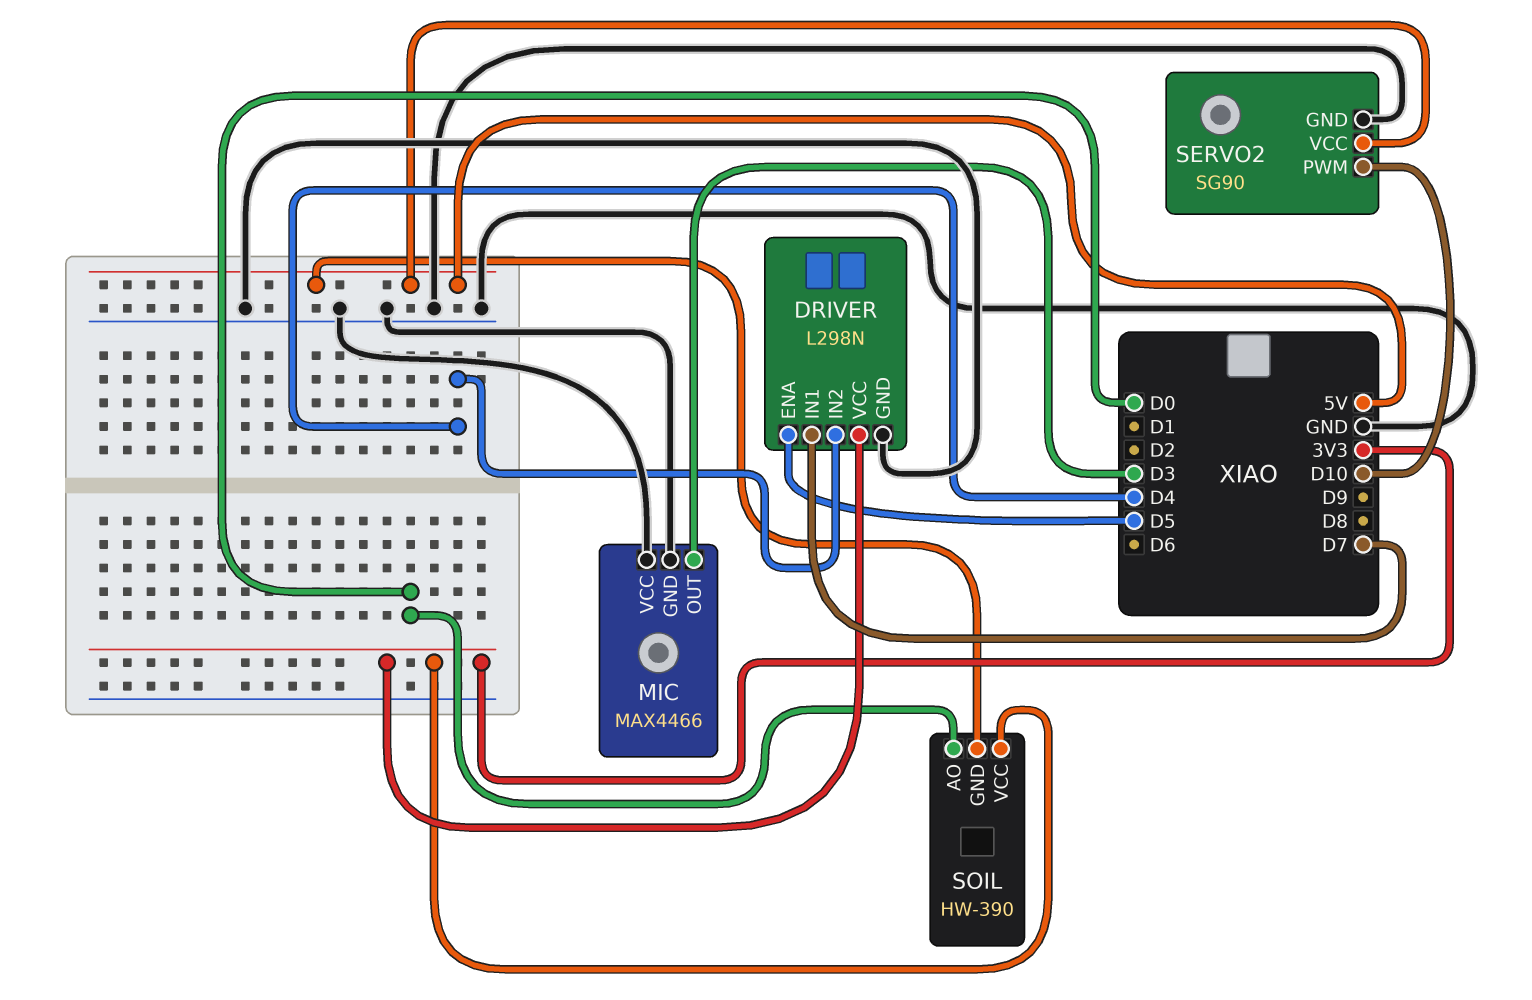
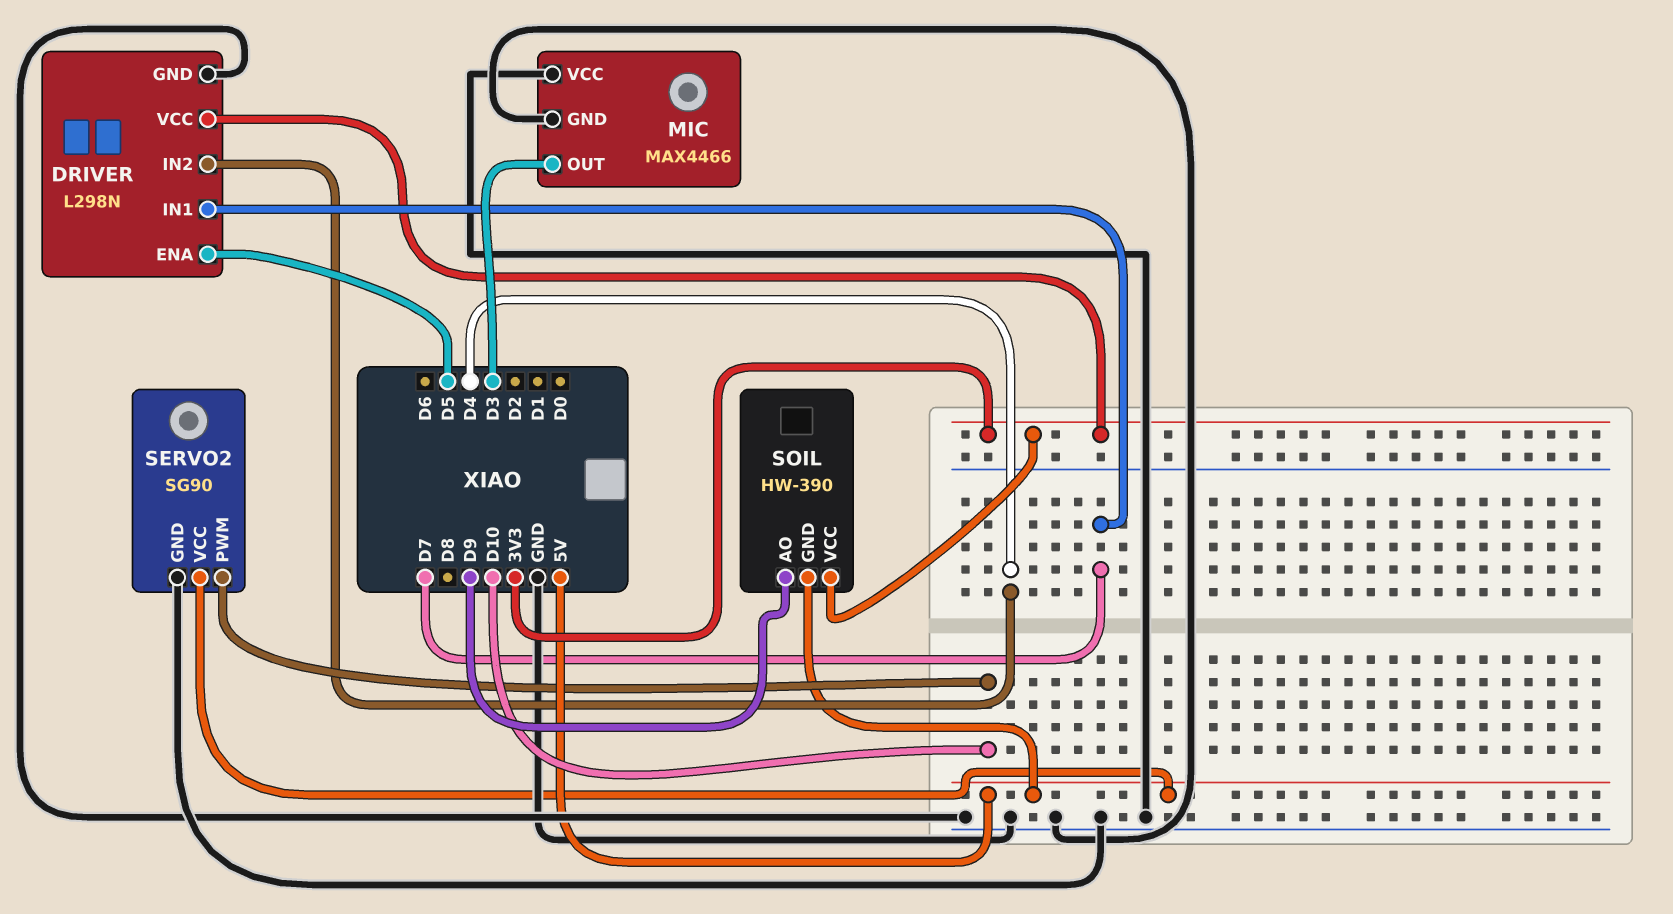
SOIL pin AO: D0 -> D9

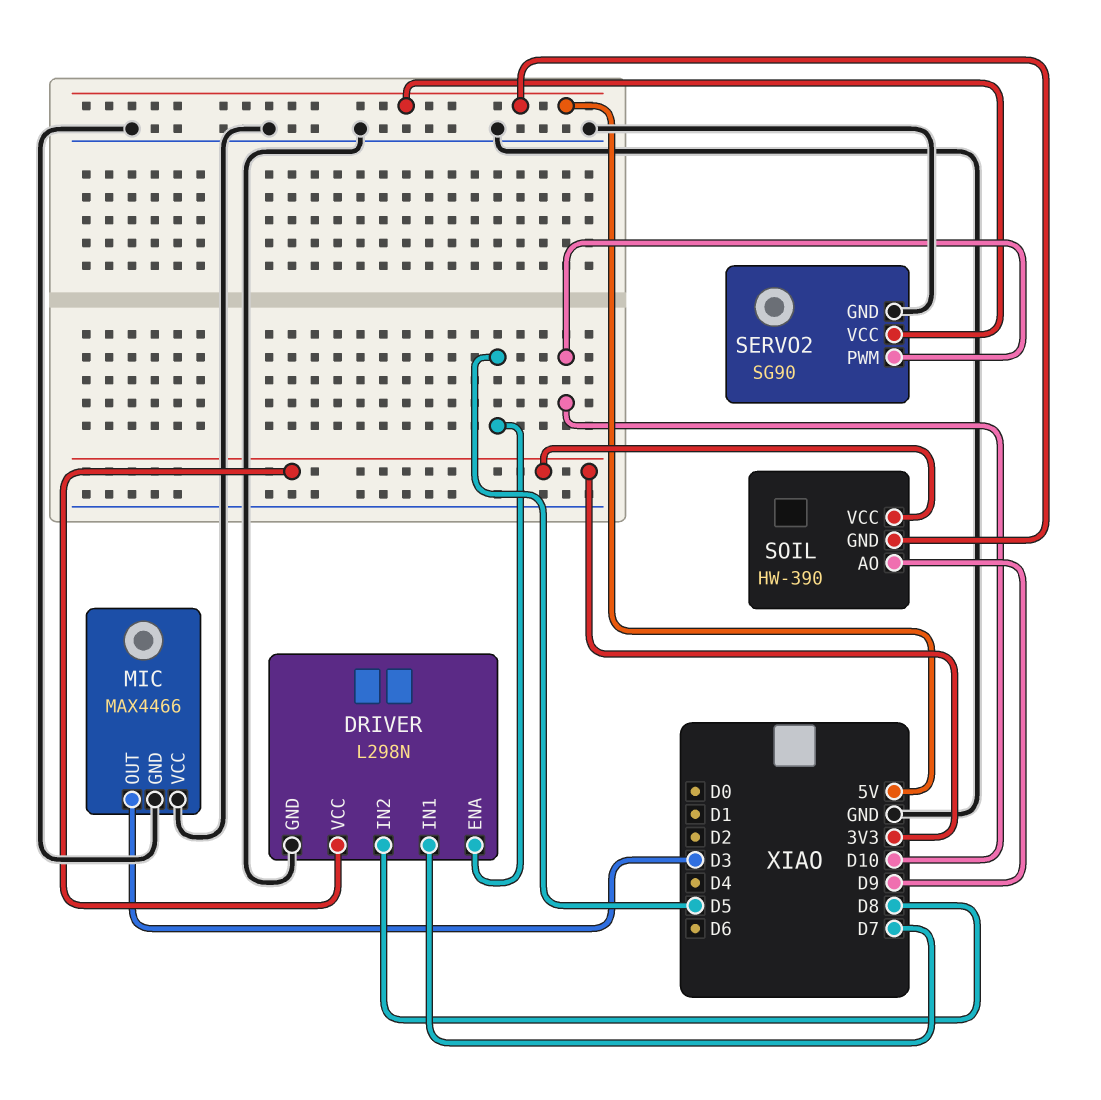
DRIVER pin IN2: D4 -> D8

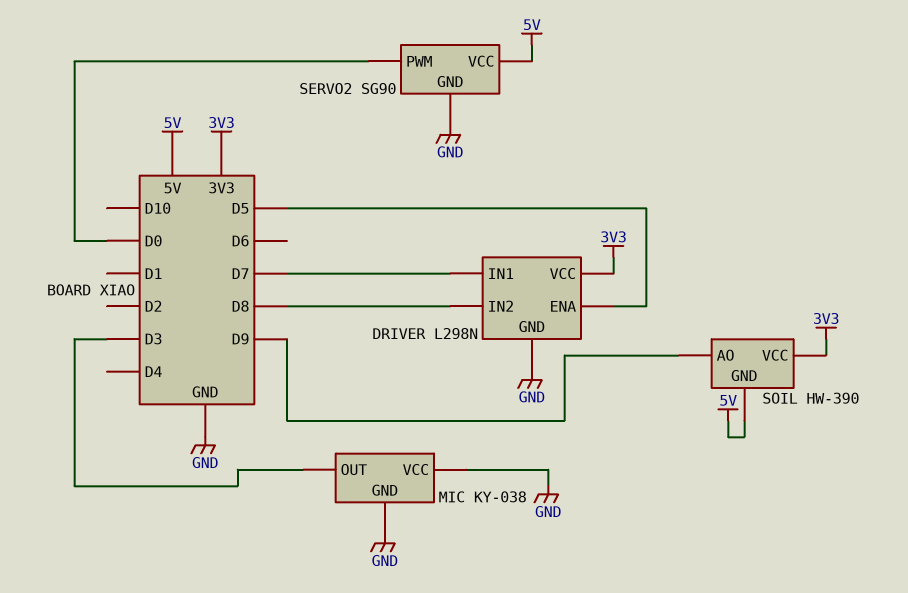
MIC: MAX4466 -> KY-038
SERVO2 pin PWM: D10 -> D0

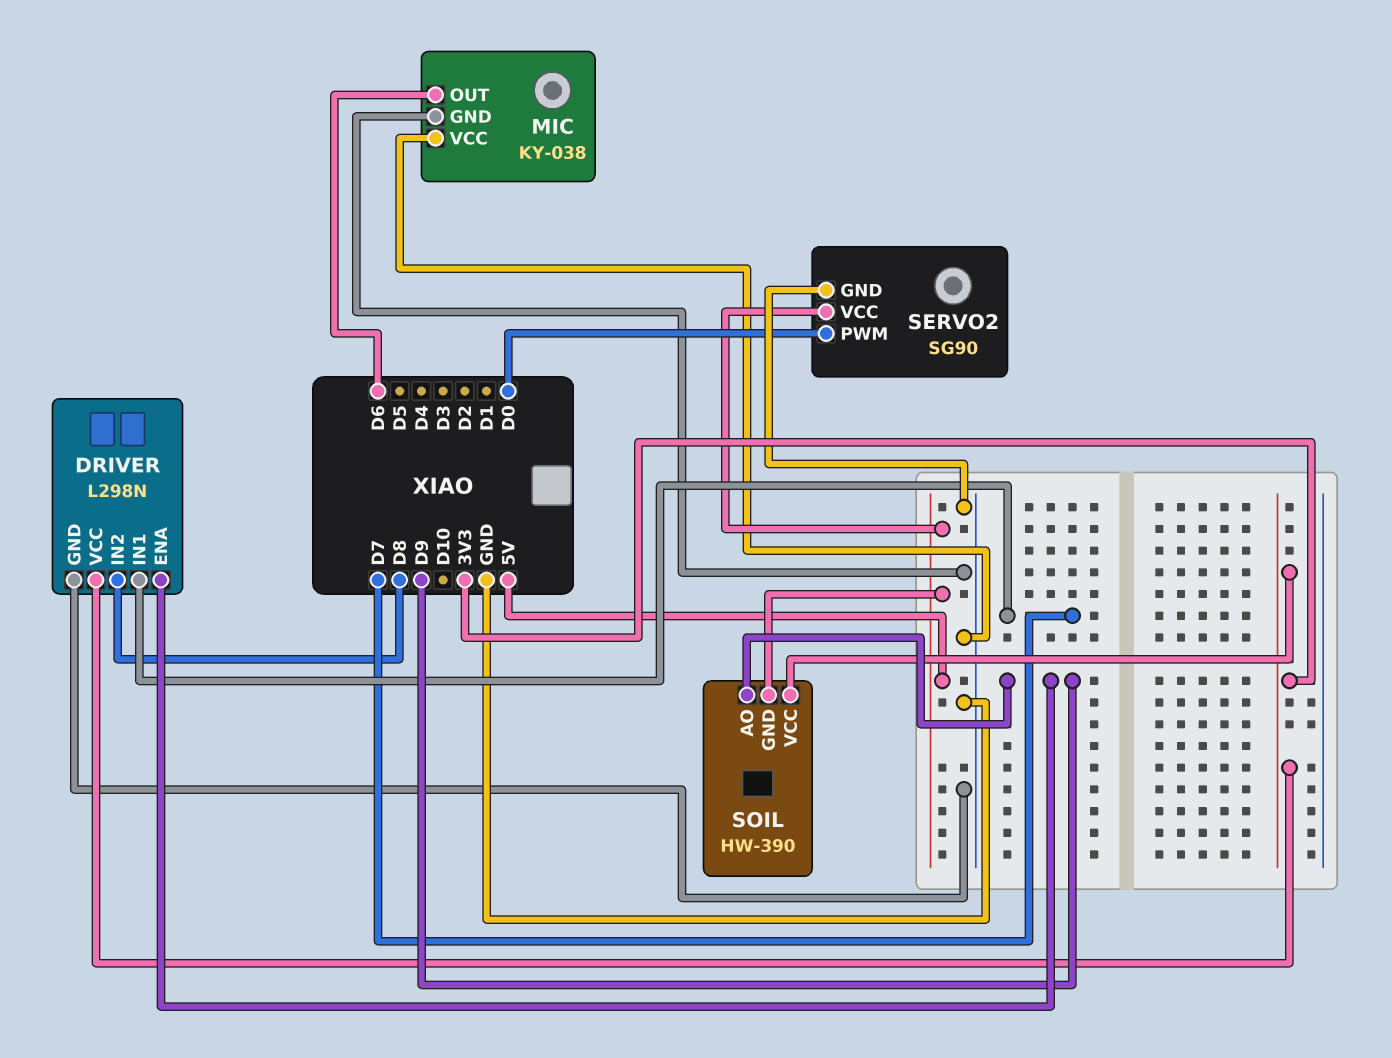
DRIVER pin ENA: D5 -> D9
MIC pin OUT: D3 -> D6

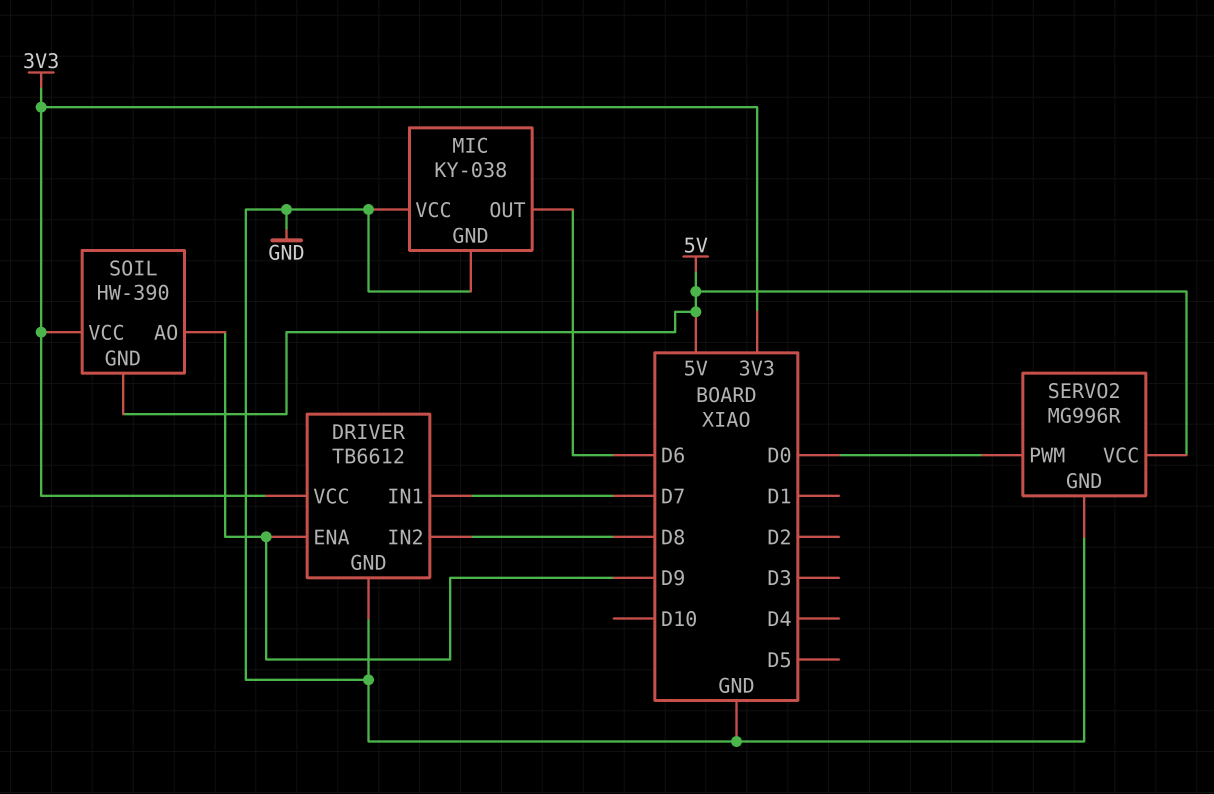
DRIVER: L298N -> TB6612
SERVO2: SG90 -> MG996R

